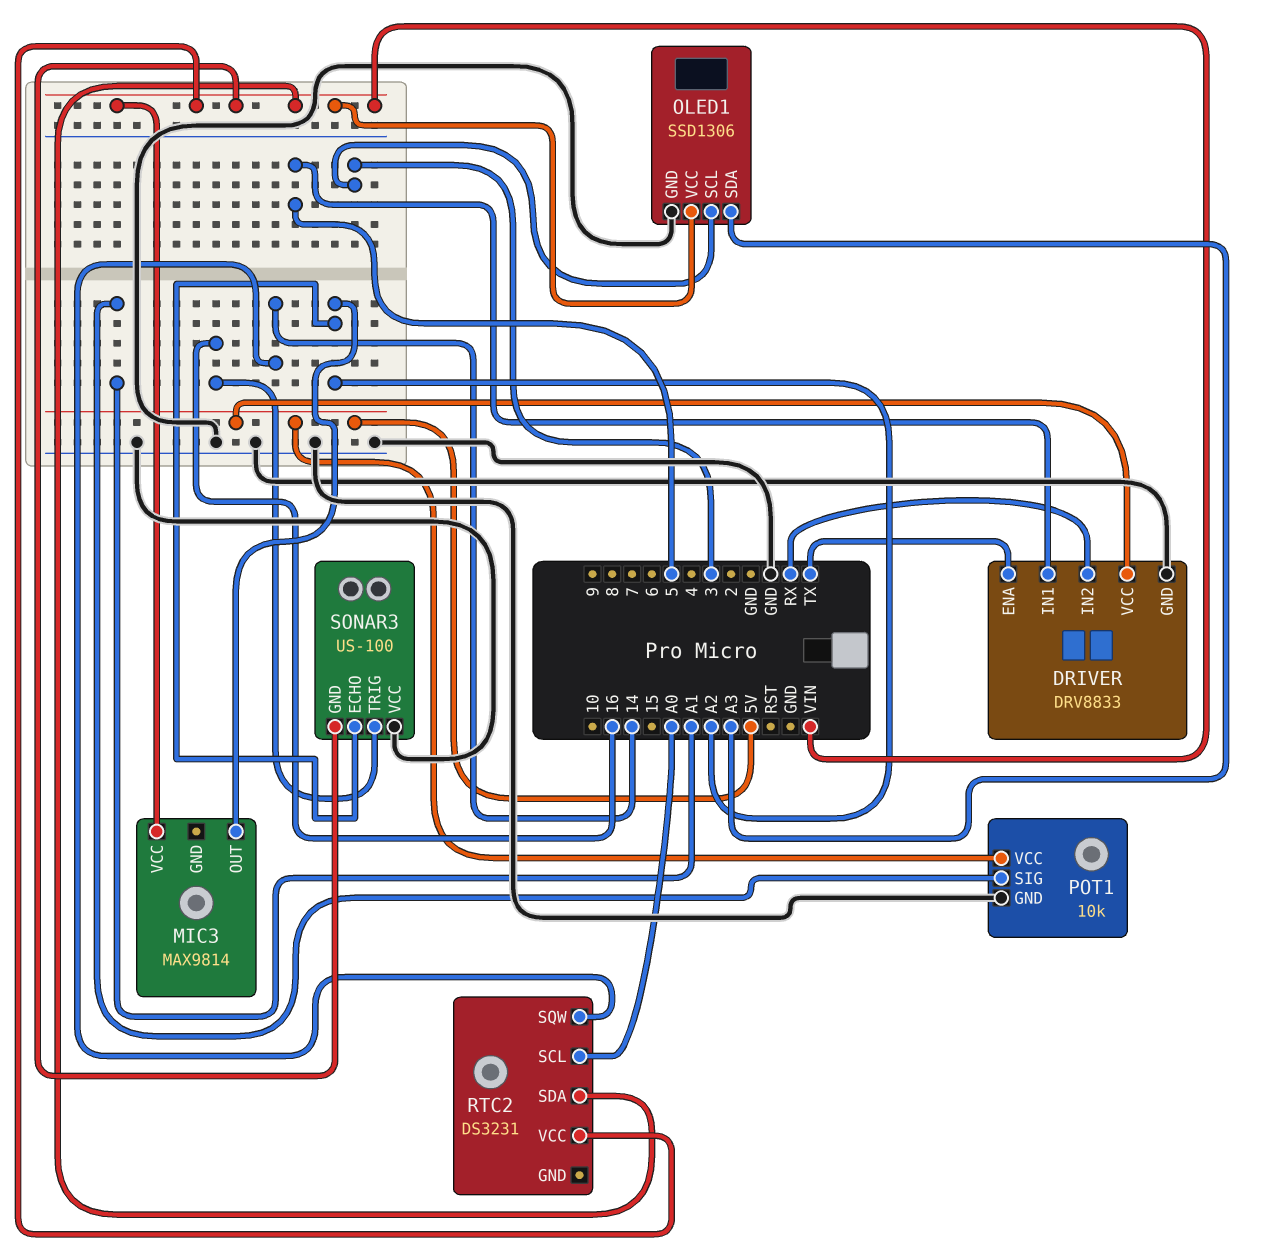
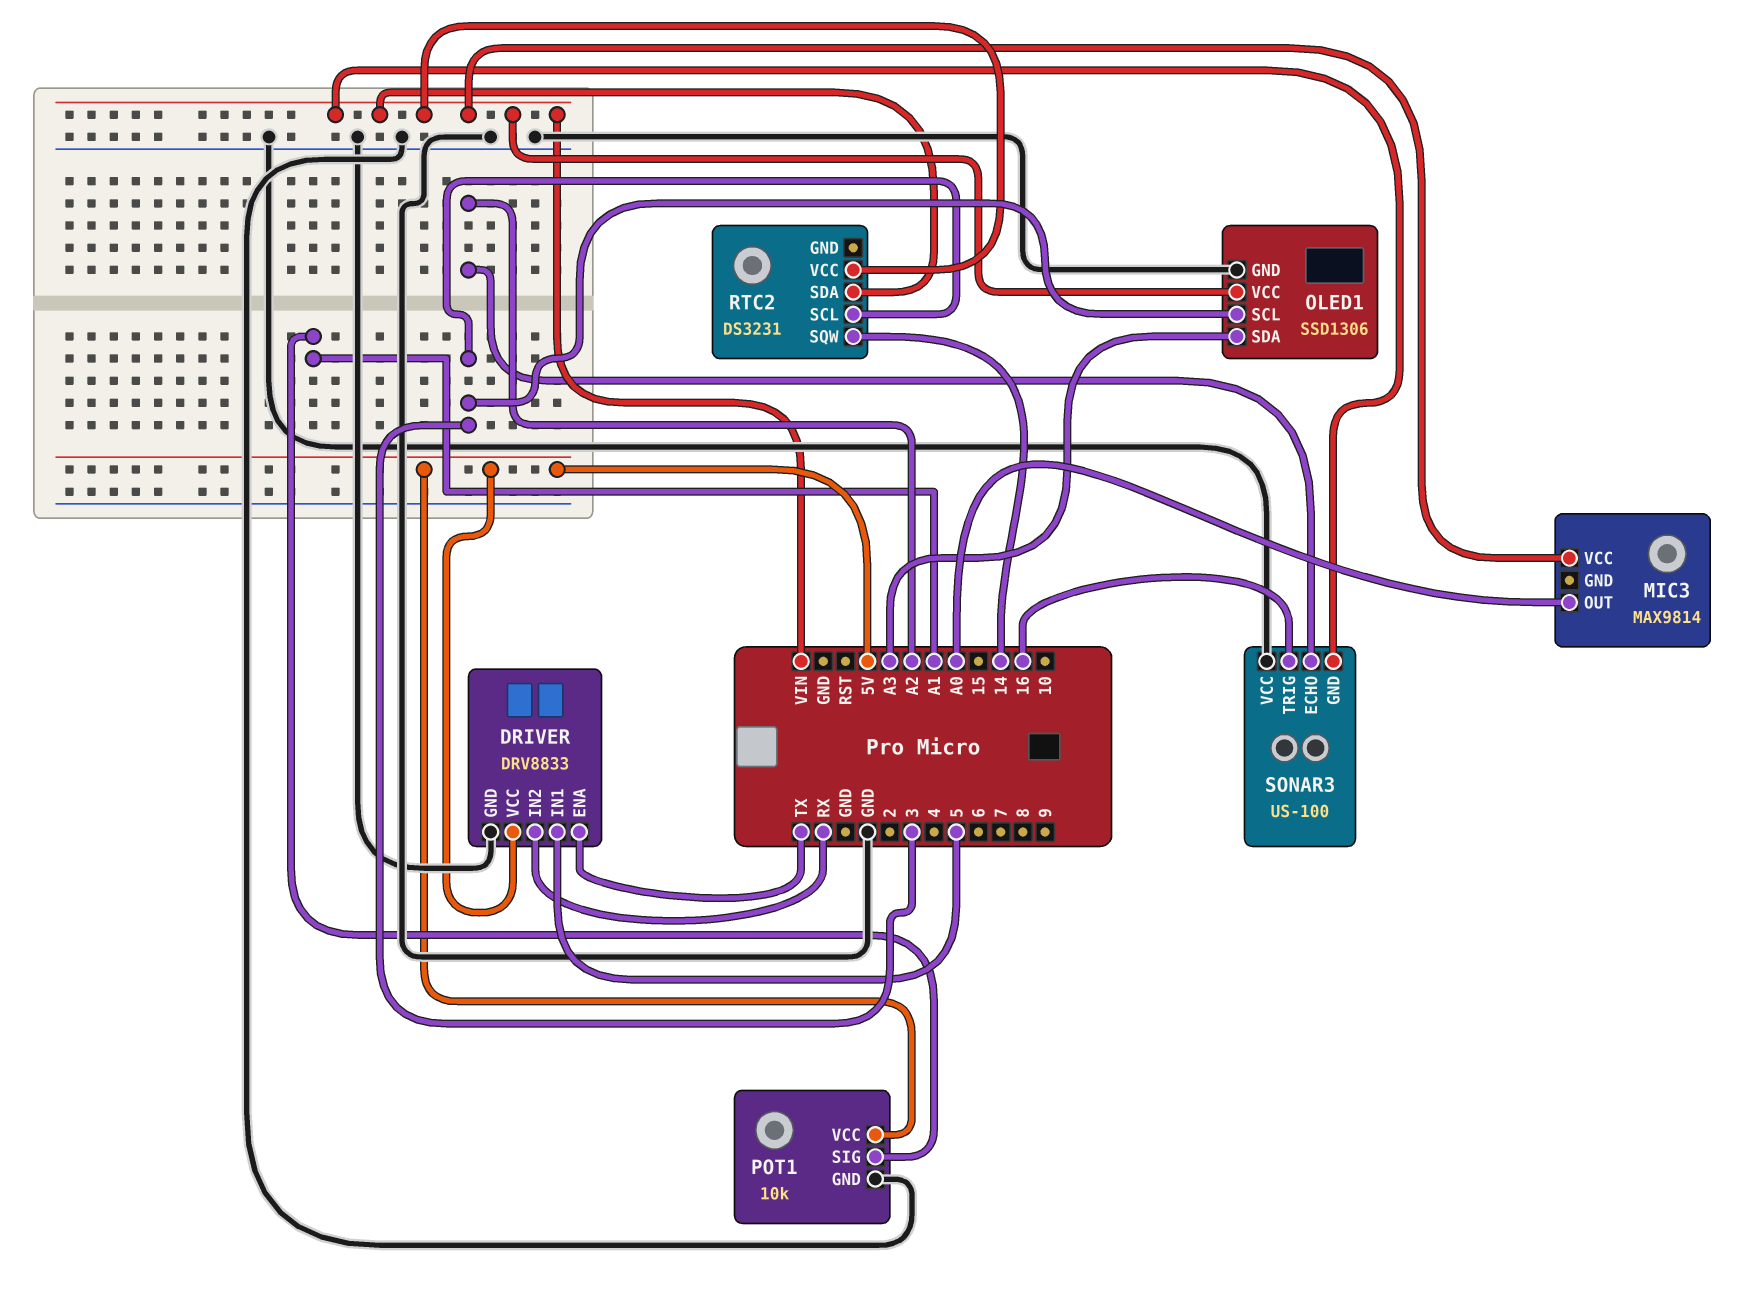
MIC3 pin OUT: A2 -> A0
RTC2 pin SCL: A0 -> 3

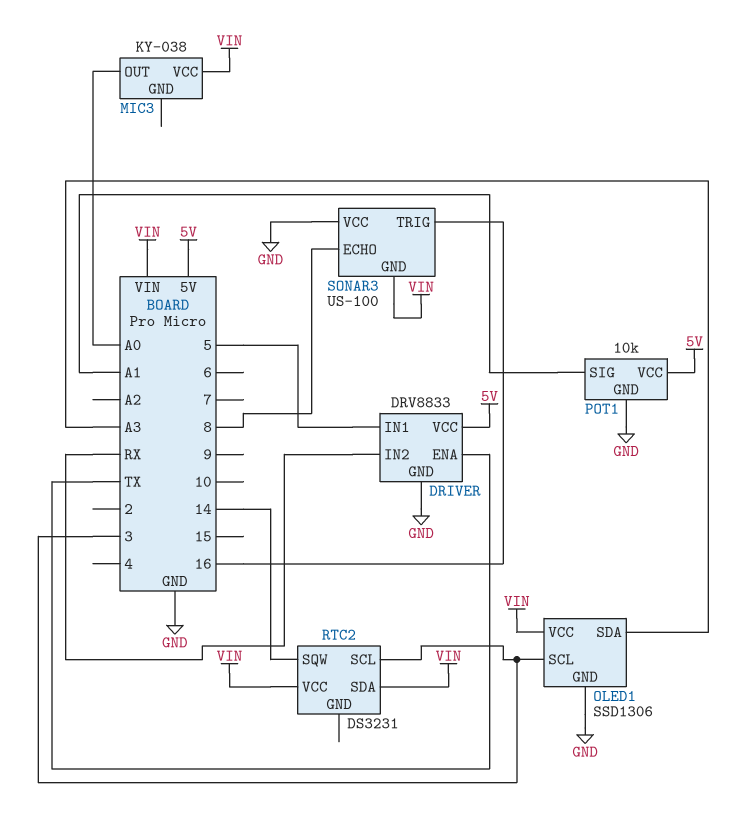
MIC3: MAX9814 -> KY-038
SONAR3 pin ECHO: A2 -> 8

